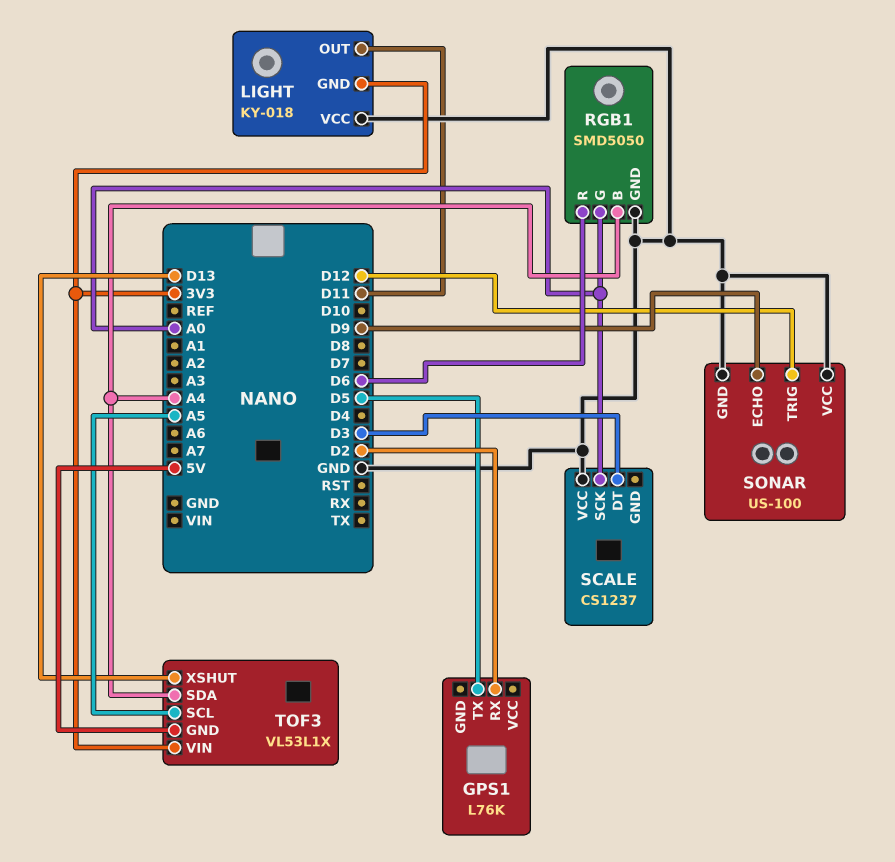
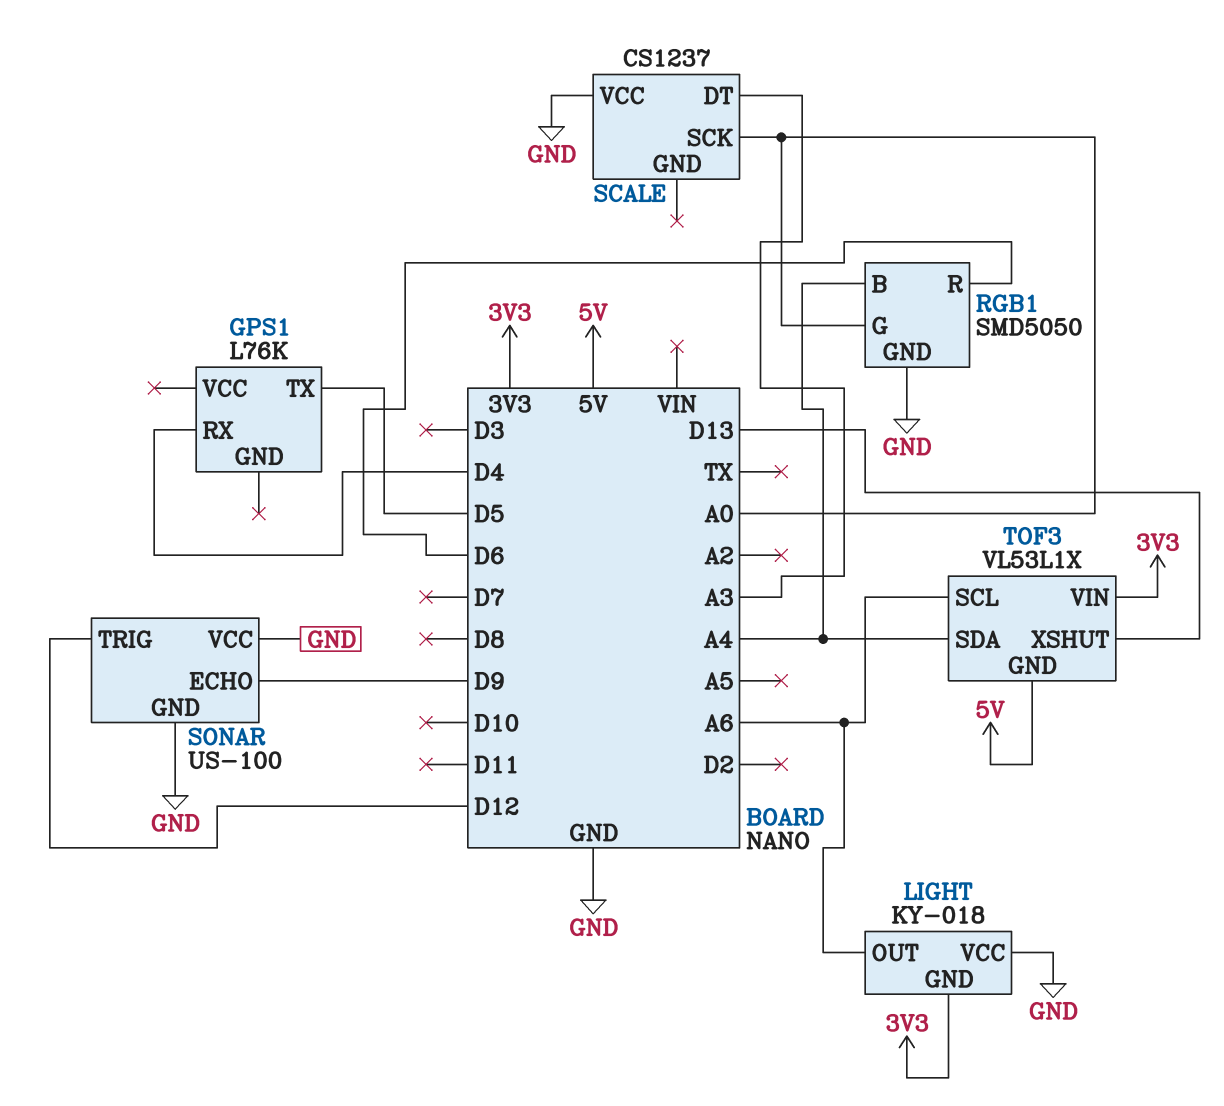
GPS1 pin RX: D2 -> D4
LIGHT pin OUT: D11 -> A6
SCALE pin DT: D3 -> A3
TOF3 pin SCL: A5 -> A6

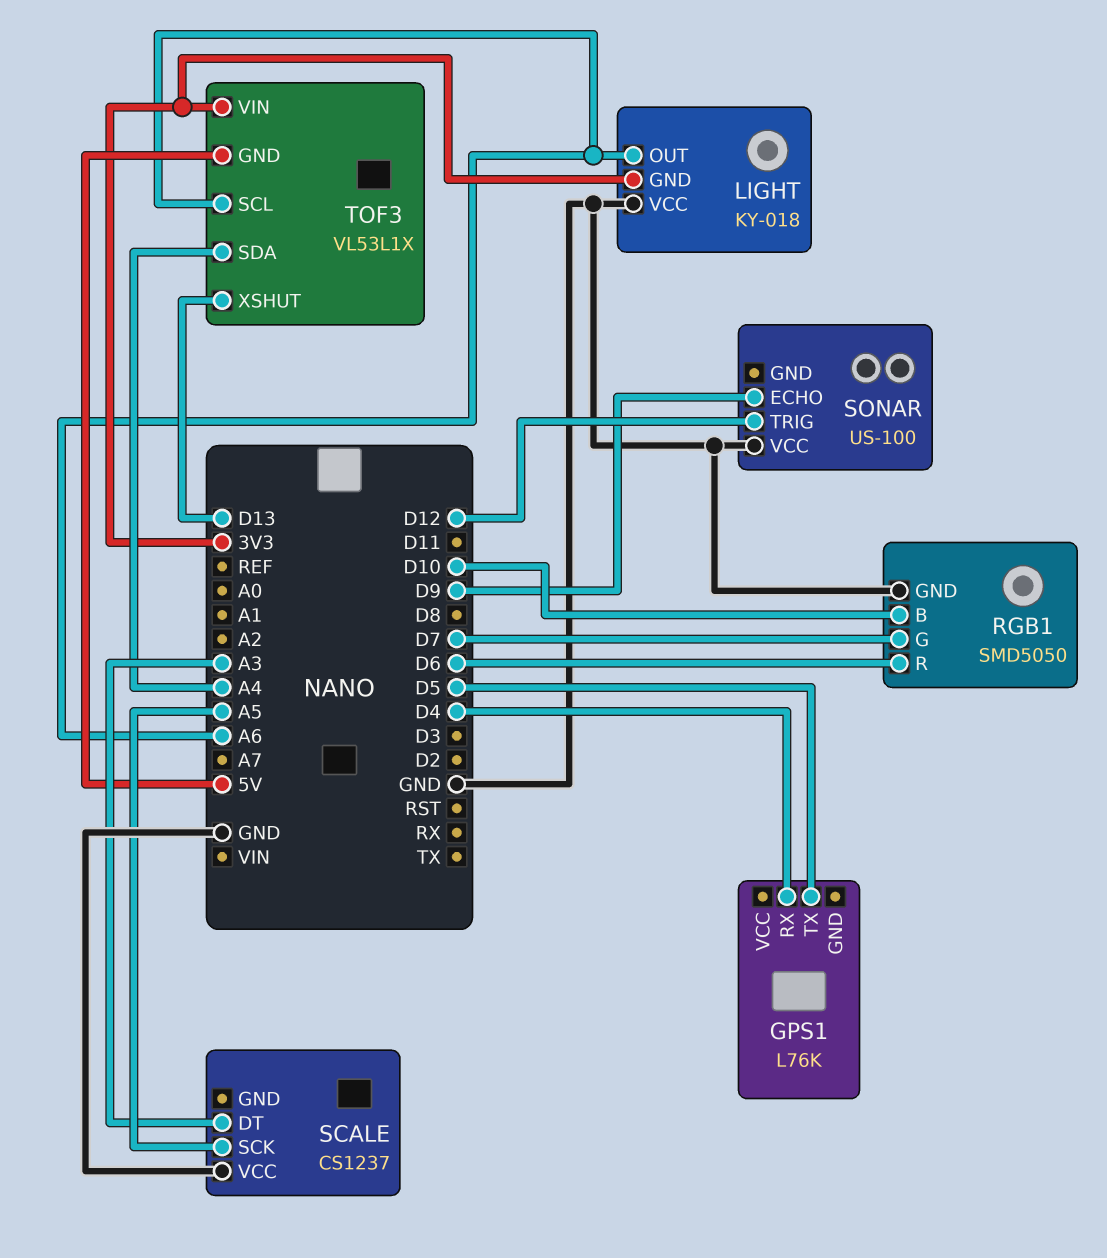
RGB1 pin B: A4 -> D10
RGB1 pin G: A0 -> D7
SCALE pin SCK: A0 -> A5
SONAR pin GND: GND -> none

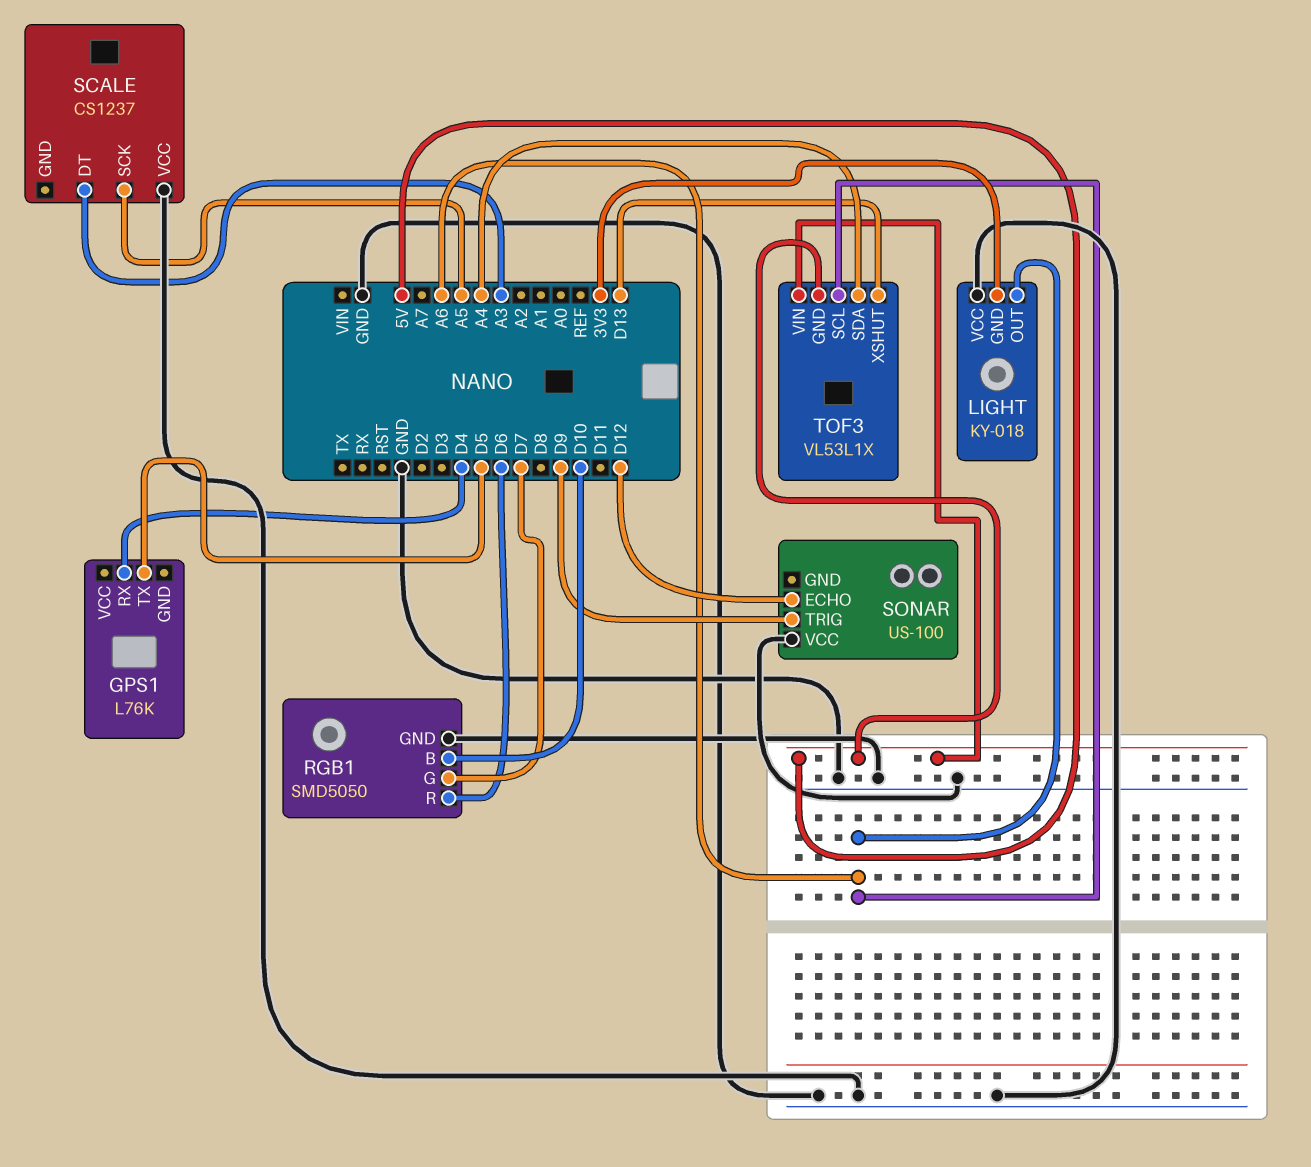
SONAR pin ECHO: D9 -> D12
SONAR pin TRIG: D12 -> D9
TOF3 pin VIN: 3V3 -> 5V

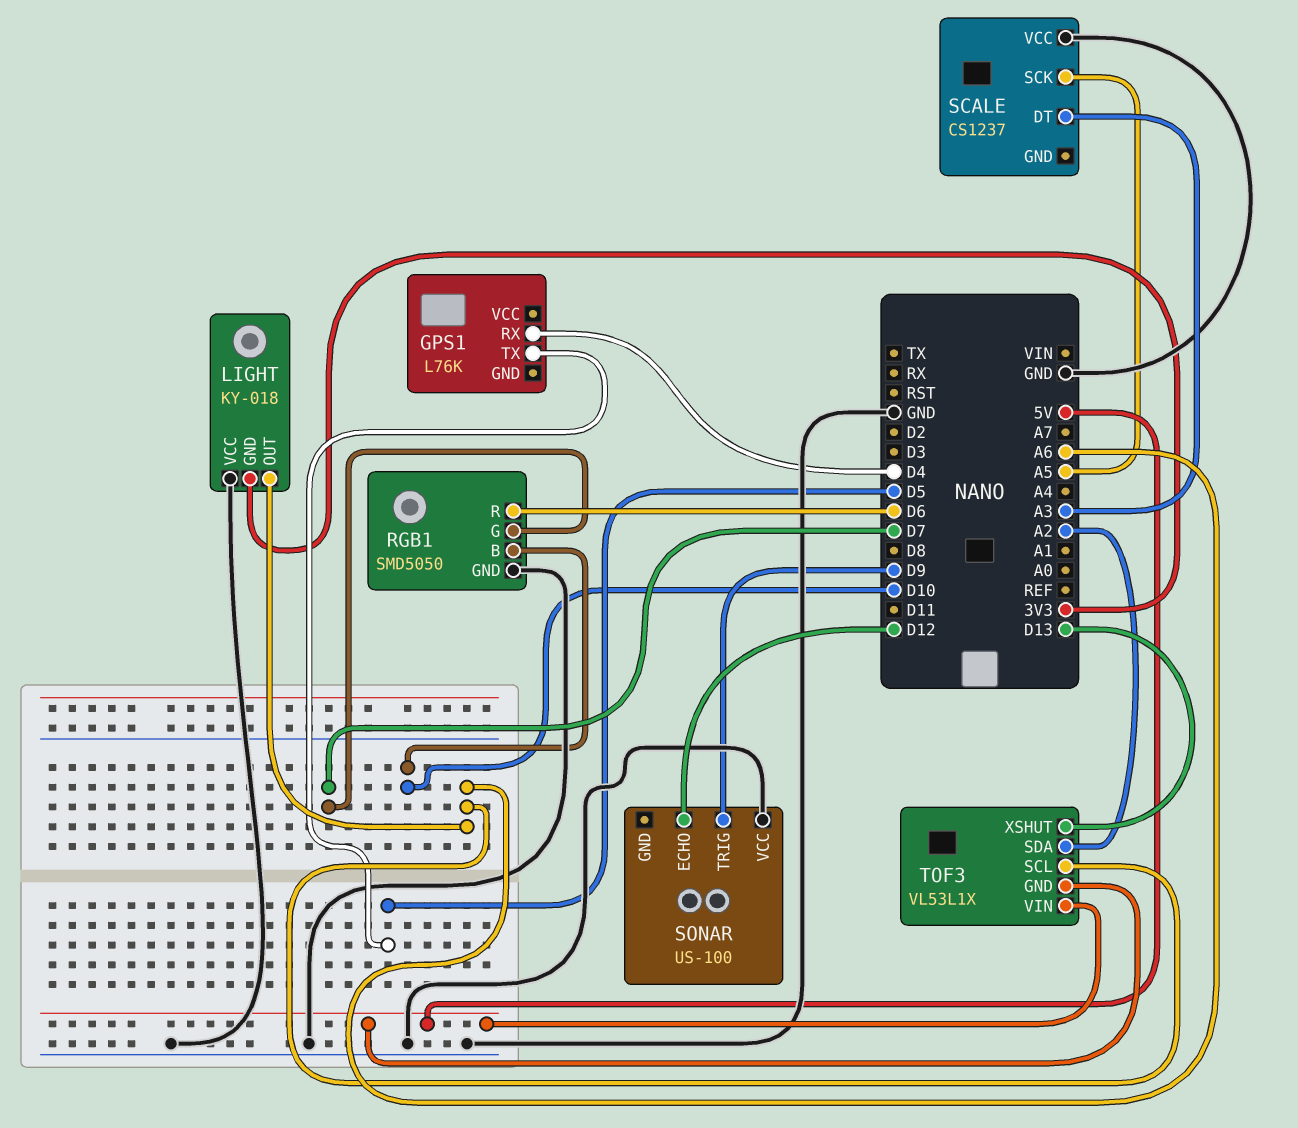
TOF3 pin SDA: A4 -> A2

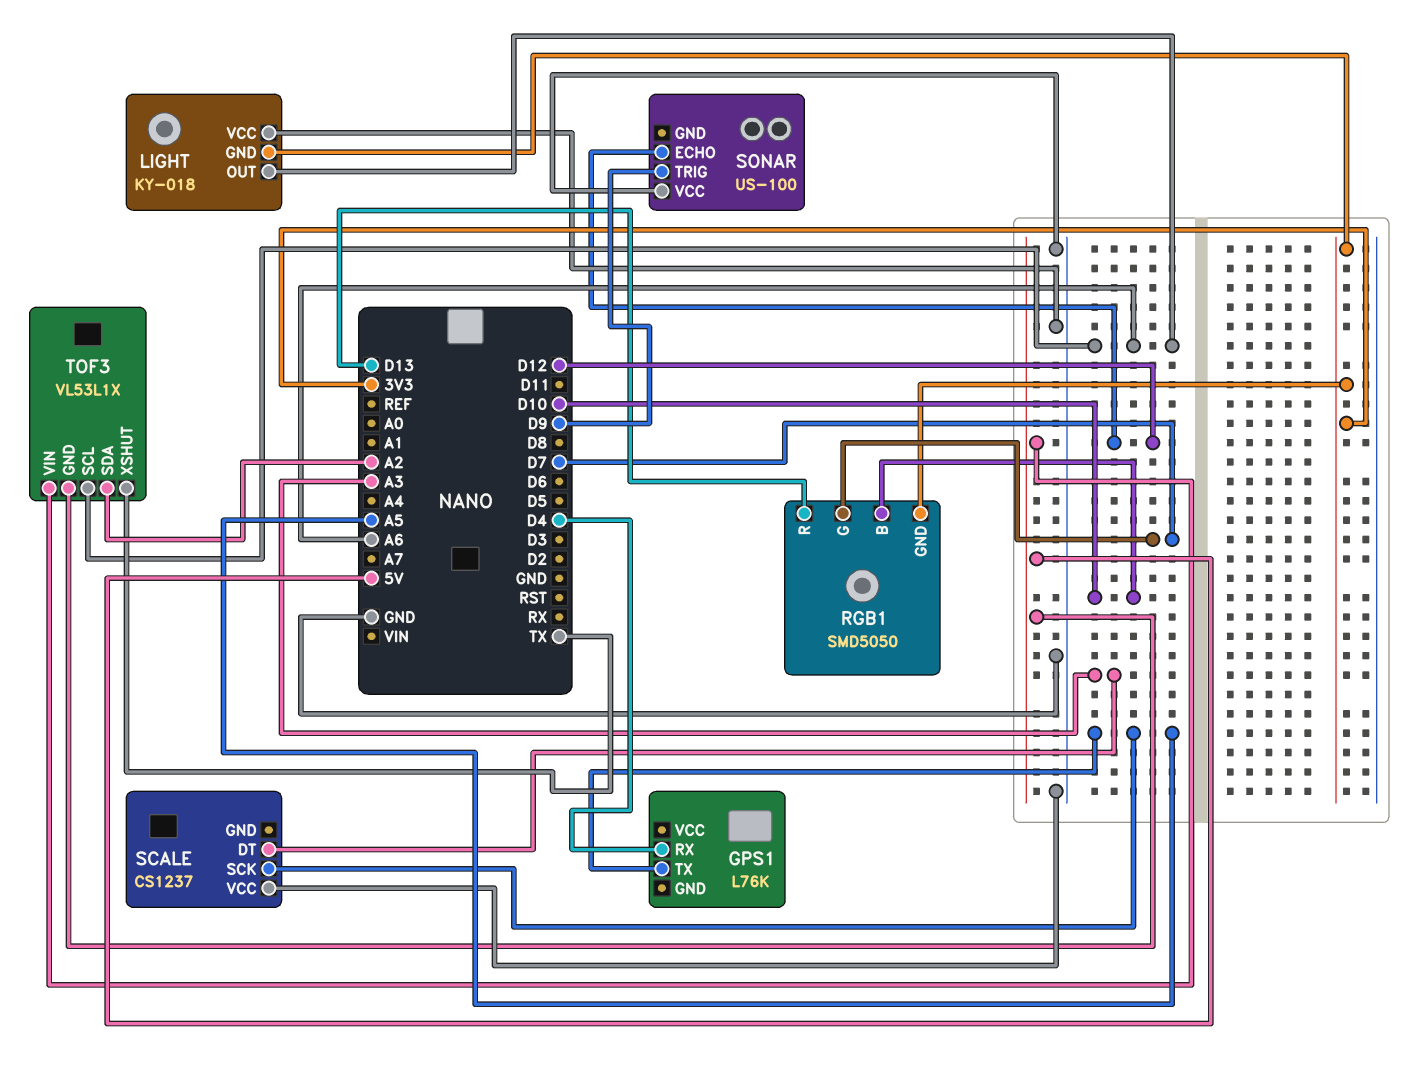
GPS1 pin TX: D5 -> A5
RGB1 pin GND: GND -> 3V3
RGB1 pin R: D6 -> D13
TOF3 pin XSHUT: D13 -> TX

